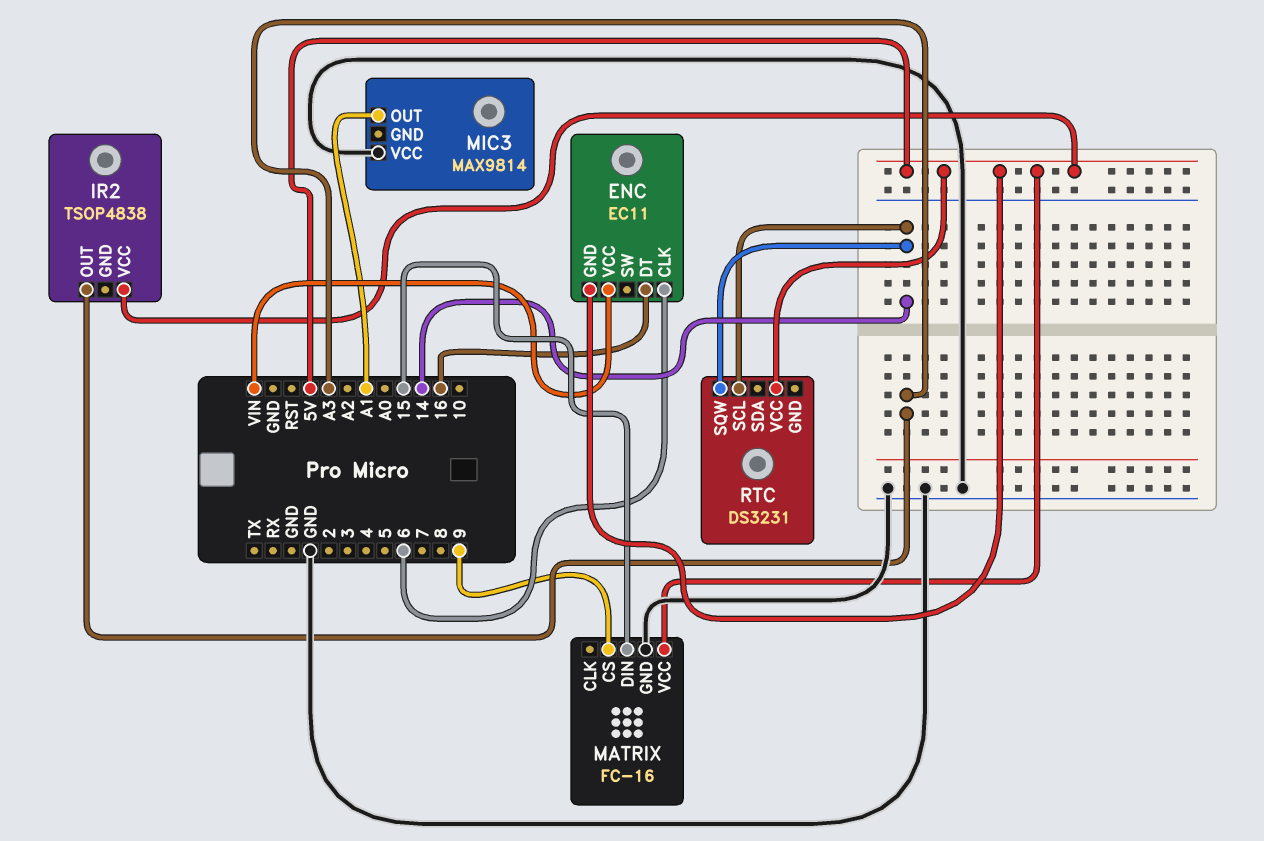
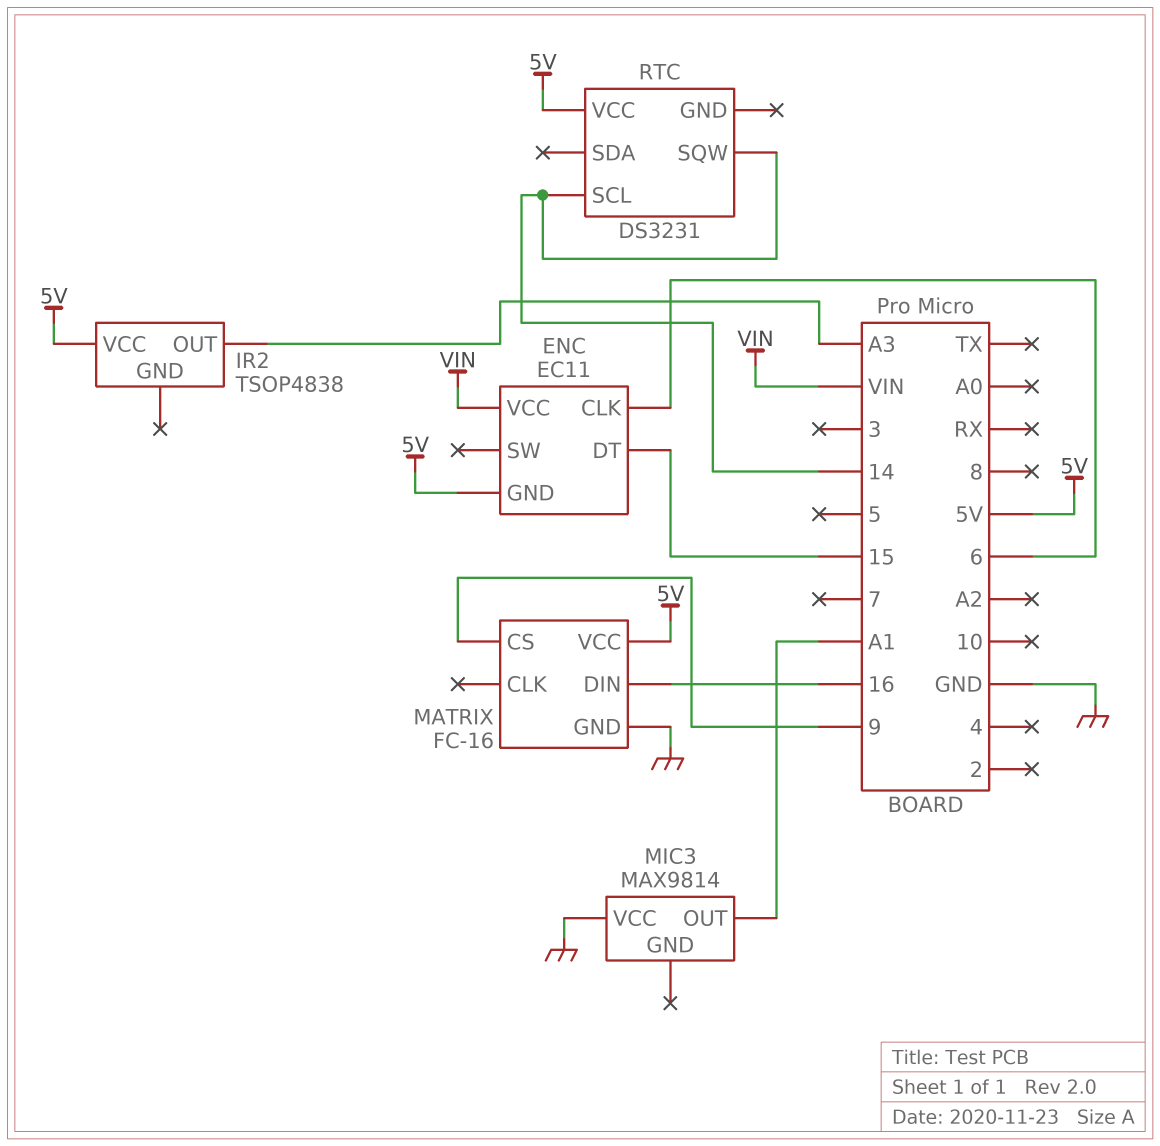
ENC pin DT: 16 -> 15
MATRIX pin DIN: 15 -> 16

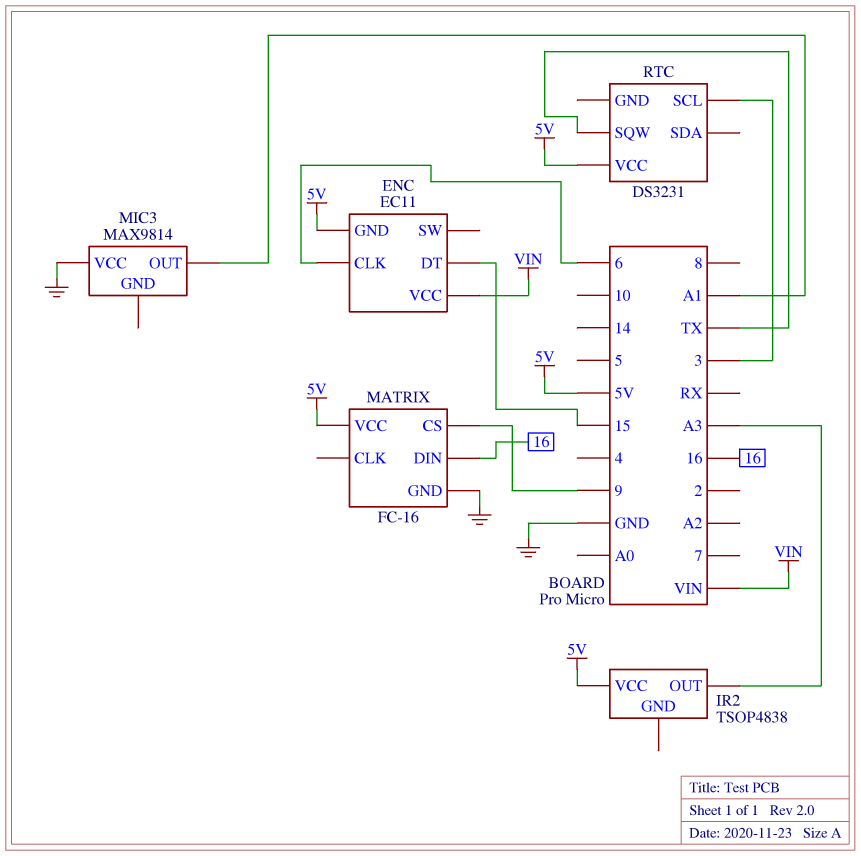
RTC pin SCL: 14 -> 3
RTC pin SQW: 14 -> TX

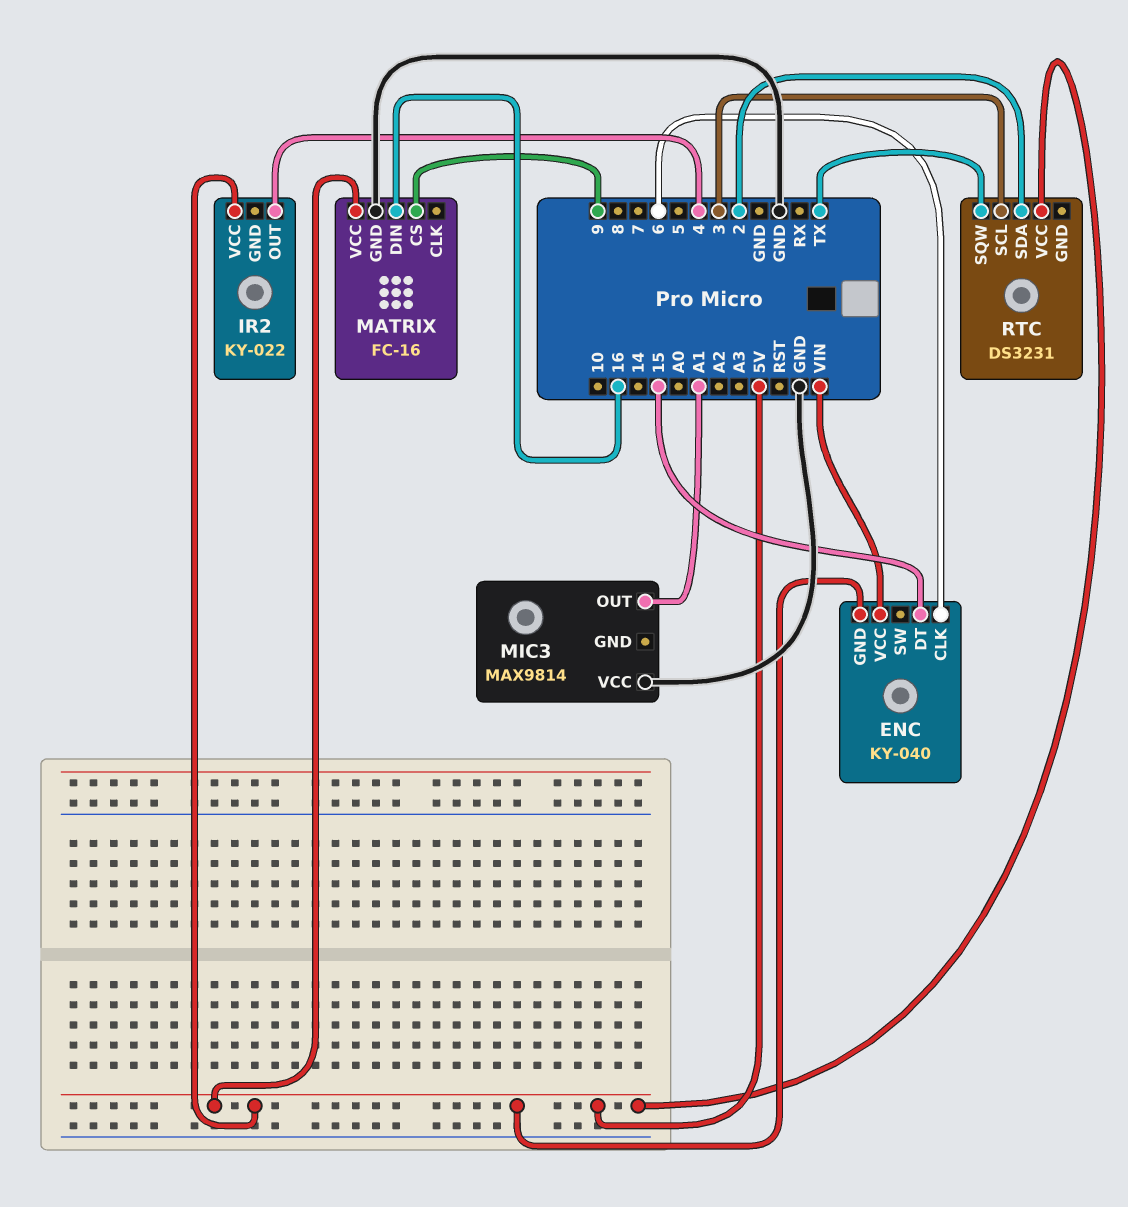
ENC: EC11 -> KY-040
IR2: TSOP4838 -> KY-022
IR2 pin OUT: A3 -> 4
RTC pin SDA: none -> 2

